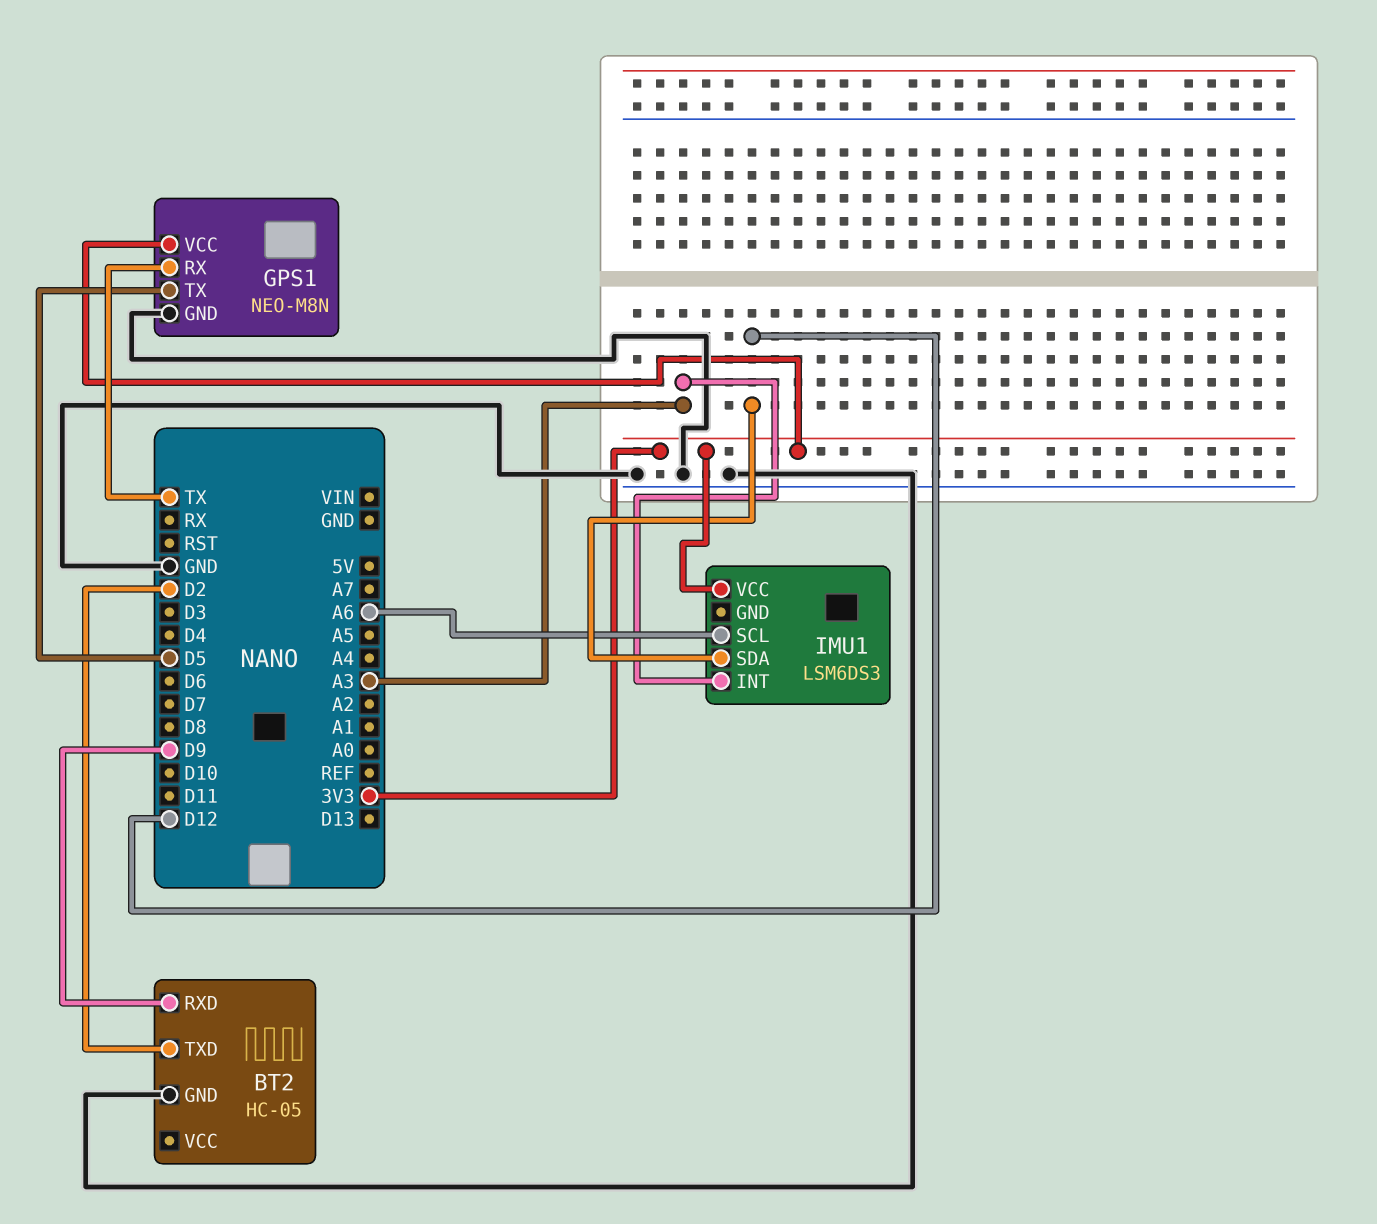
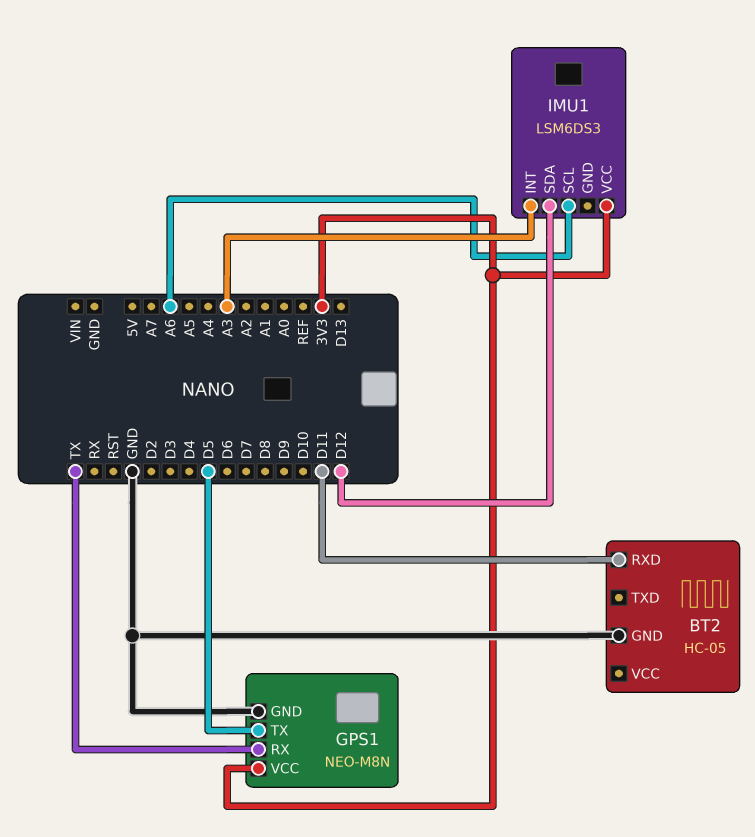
BT2 pin RXD: D9 -> D11
BT2 pin TXD: D2 -> none

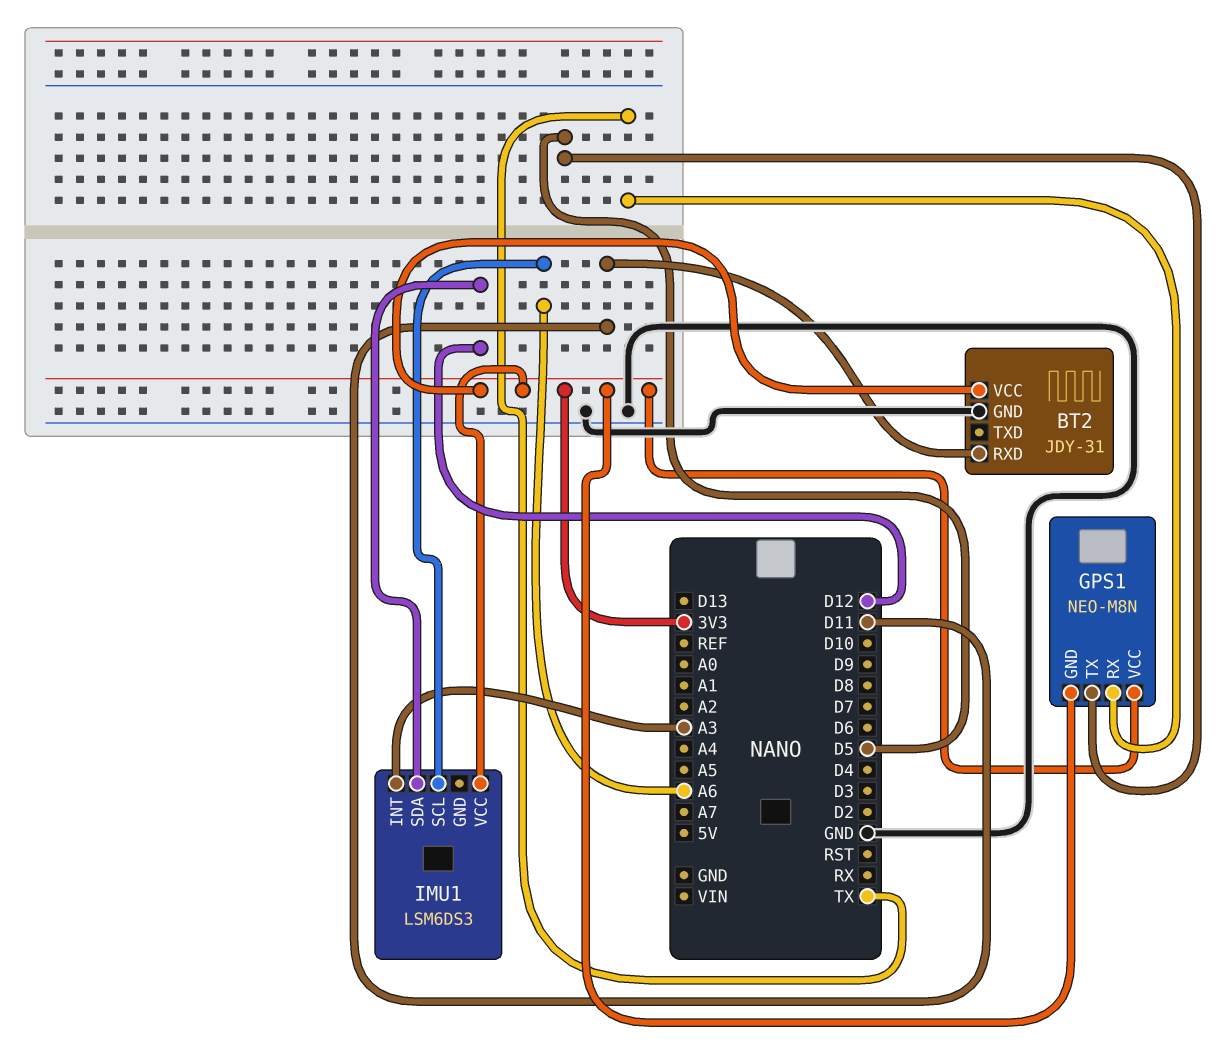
BT2: HC-05 -> JDY-31
BT2 pin VCC: none -> 3V3
GPS1 pin GND: GND -> 3V3

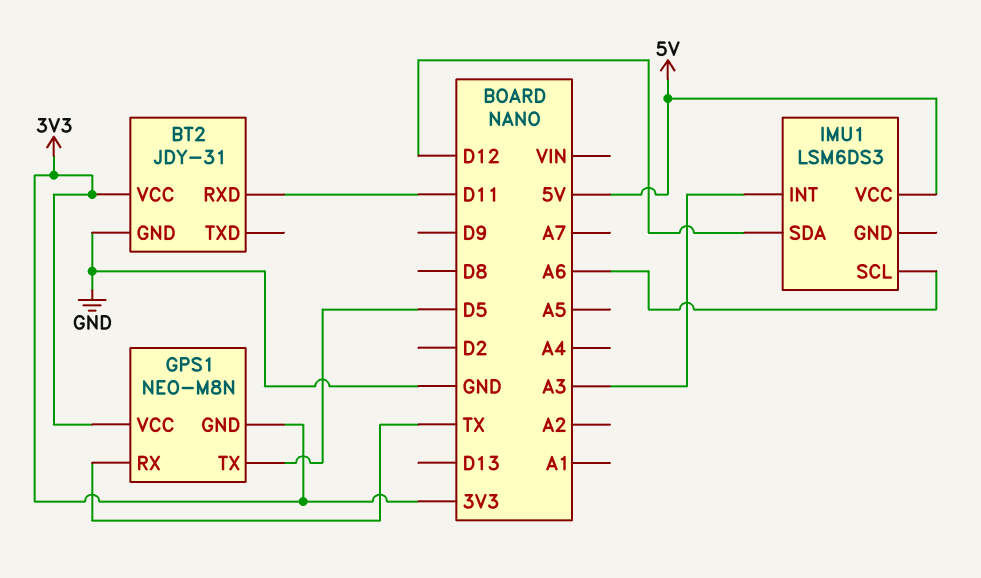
IMU1 pin VCC: 3V3 -> 5V

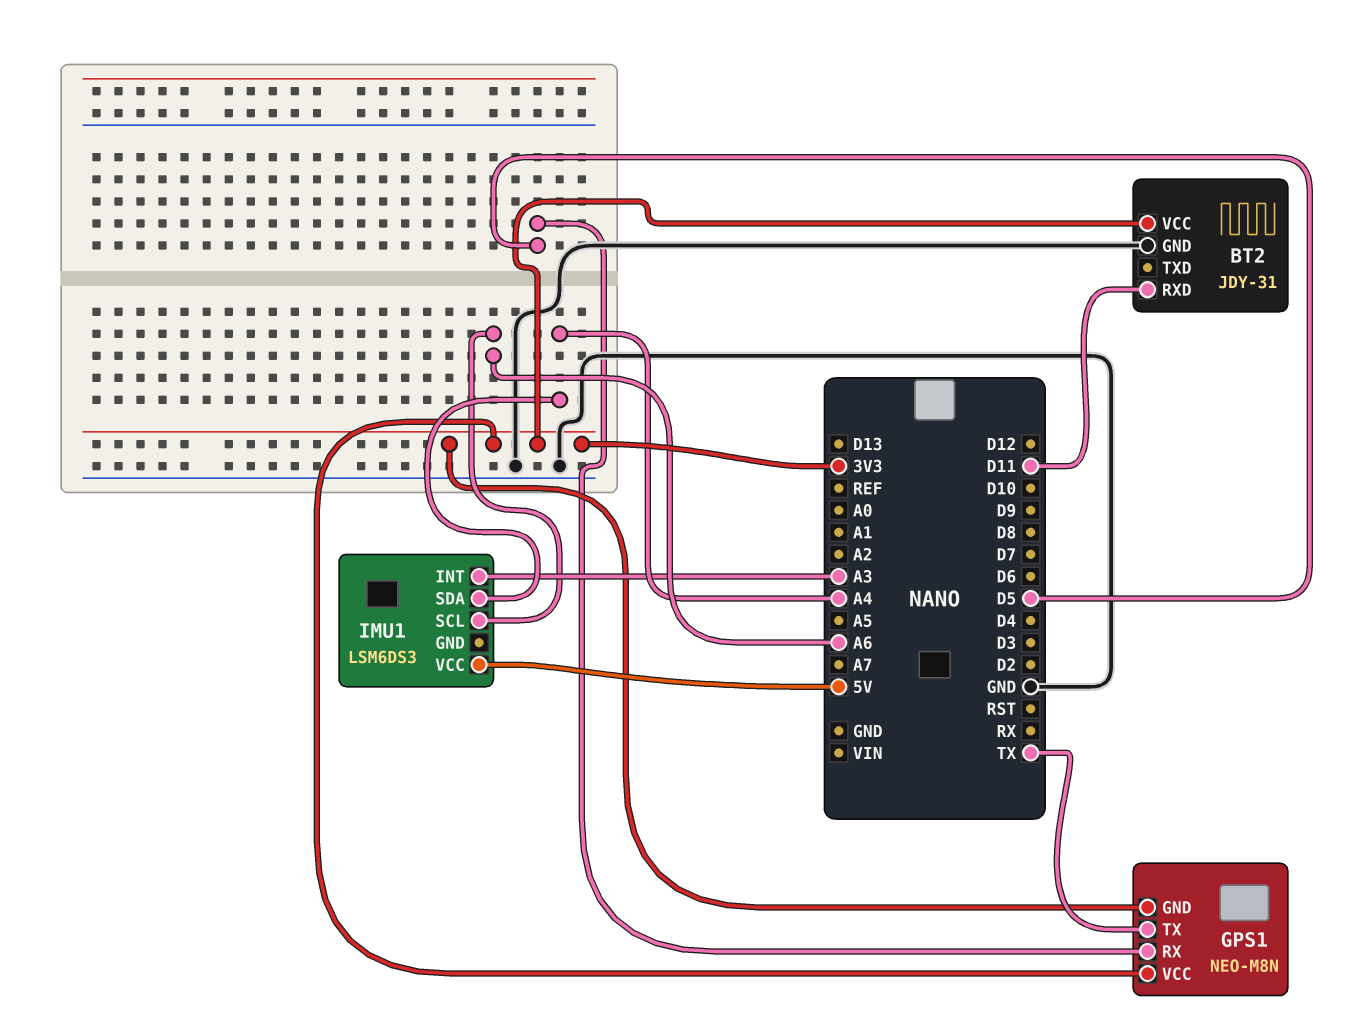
GPS1 pin RX: TX -> D5
GPS1 pin TX: D5 -> TX
IMU1 pin SDA: D12 -> A4

